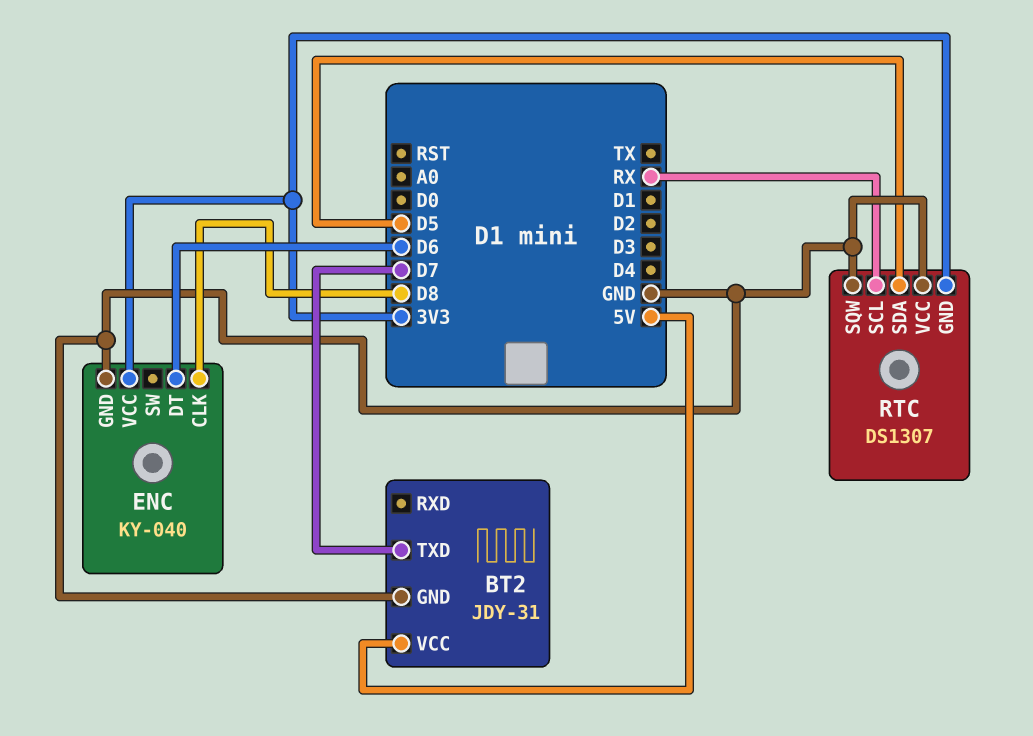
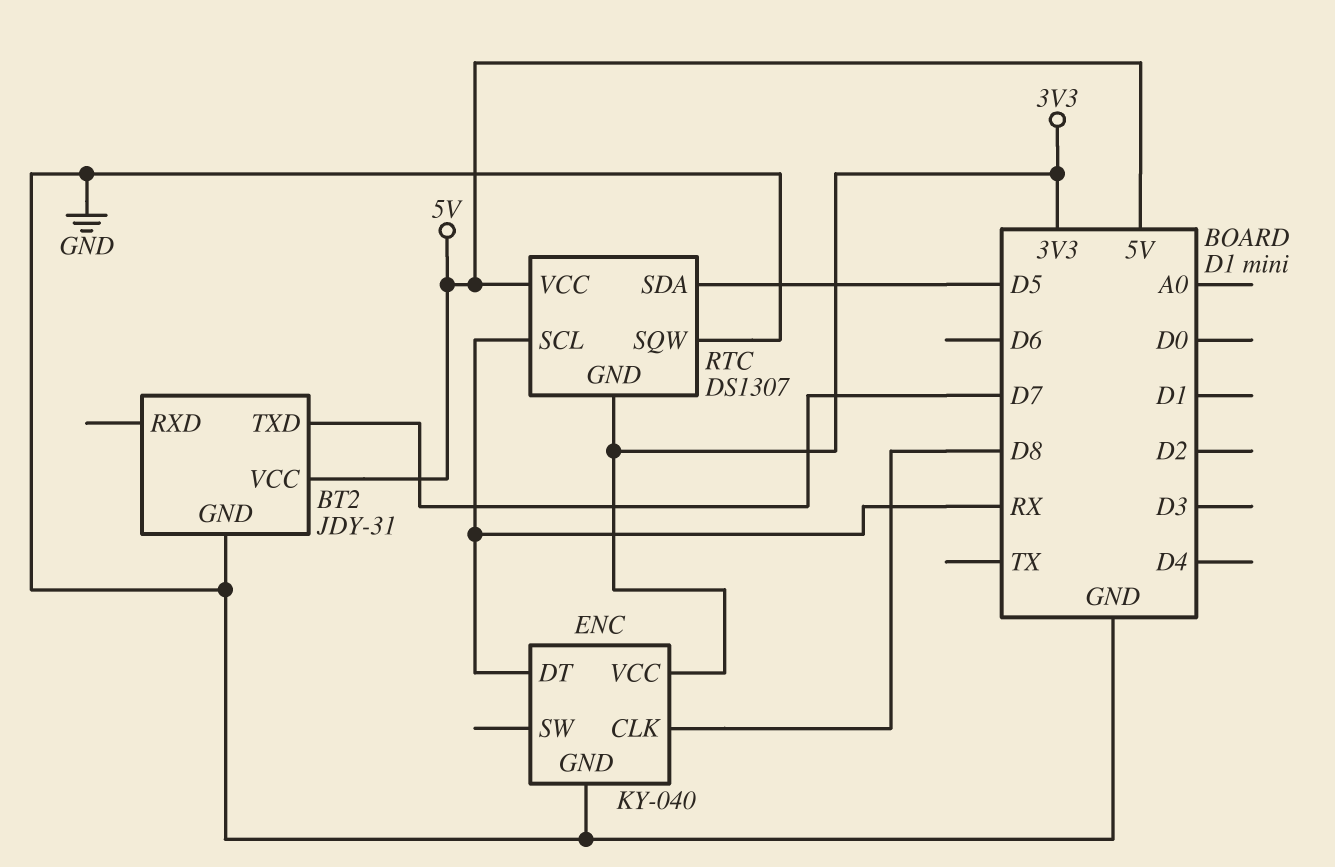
ENC pin DT: D6 -> RX
RTC pin VCC: GND -> 5V

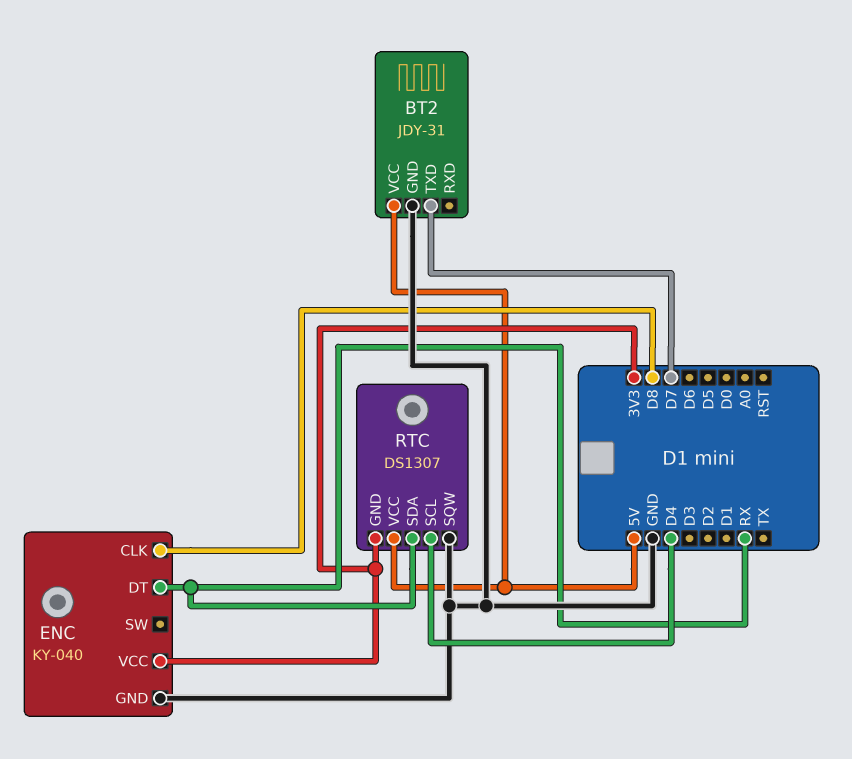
RTC pin SCL: RX -> D4
RTC pin SDA: D5 -> RX

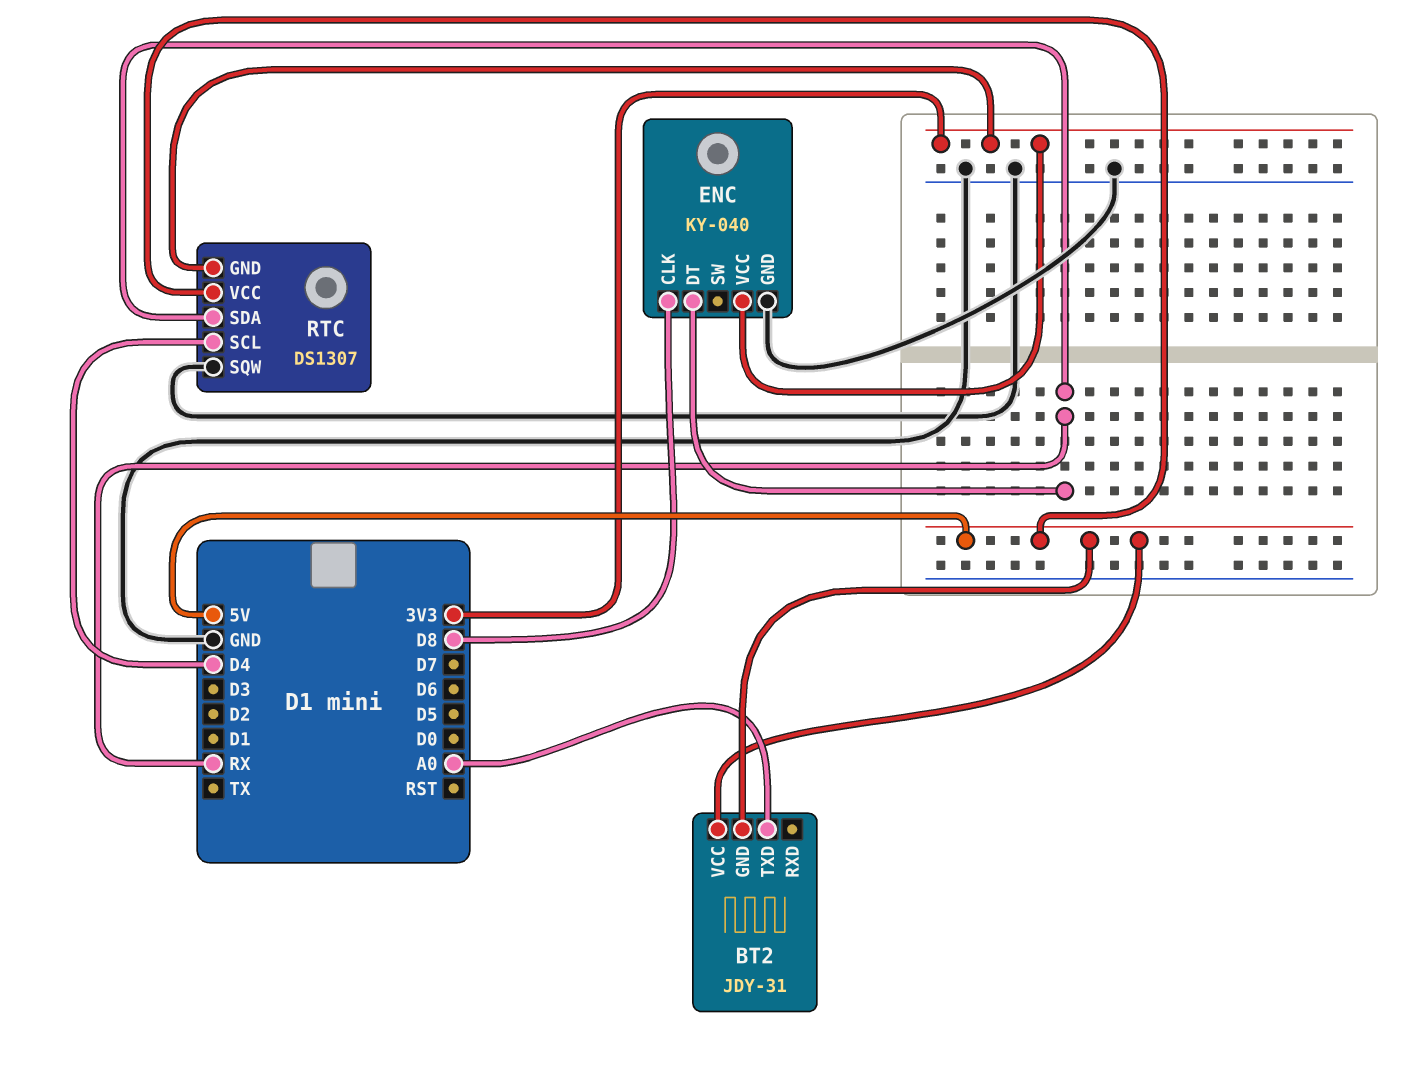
BT2 pin GND: GND -> 5V
BT2 pin TXD: D7 -> A0

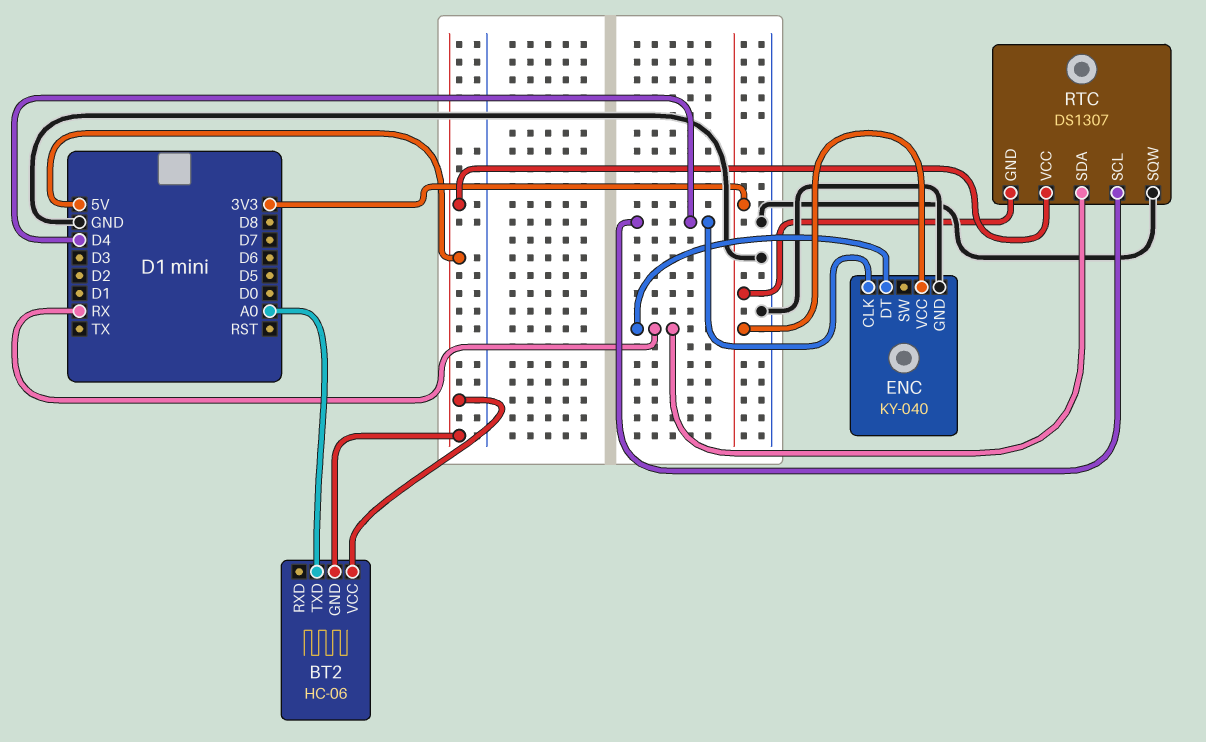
BT2: JDY-31 -> HC-06
ENC pin CLK: D8 -> D4

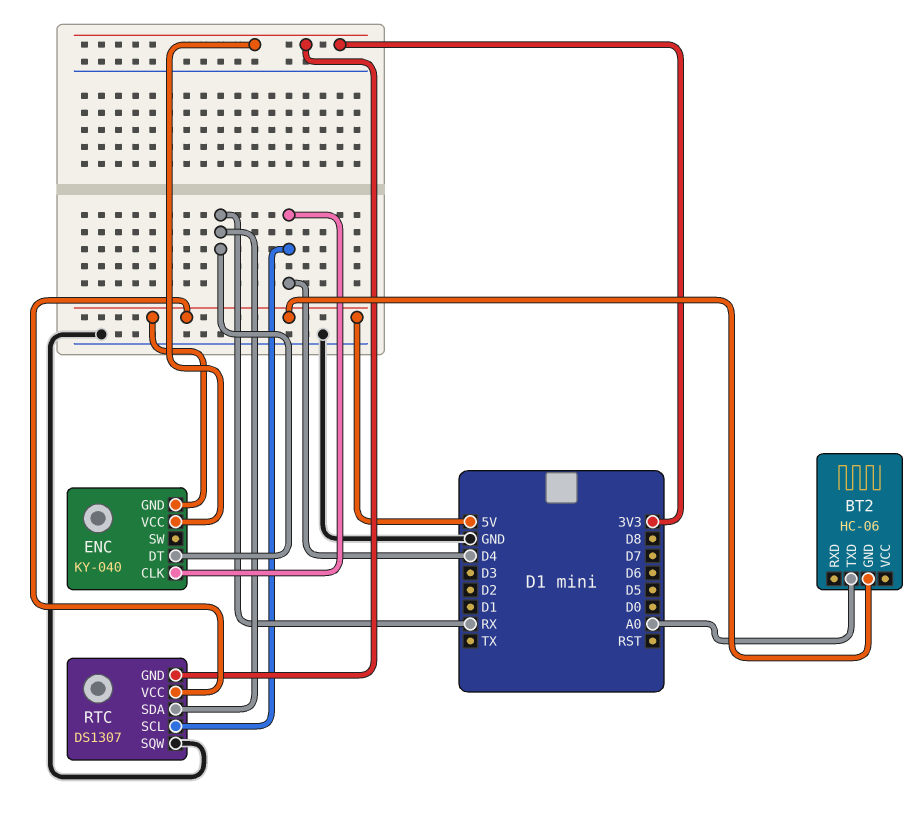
BT2 pin VCC: 5V -> none
ENC pin GND: GND -> 5V

